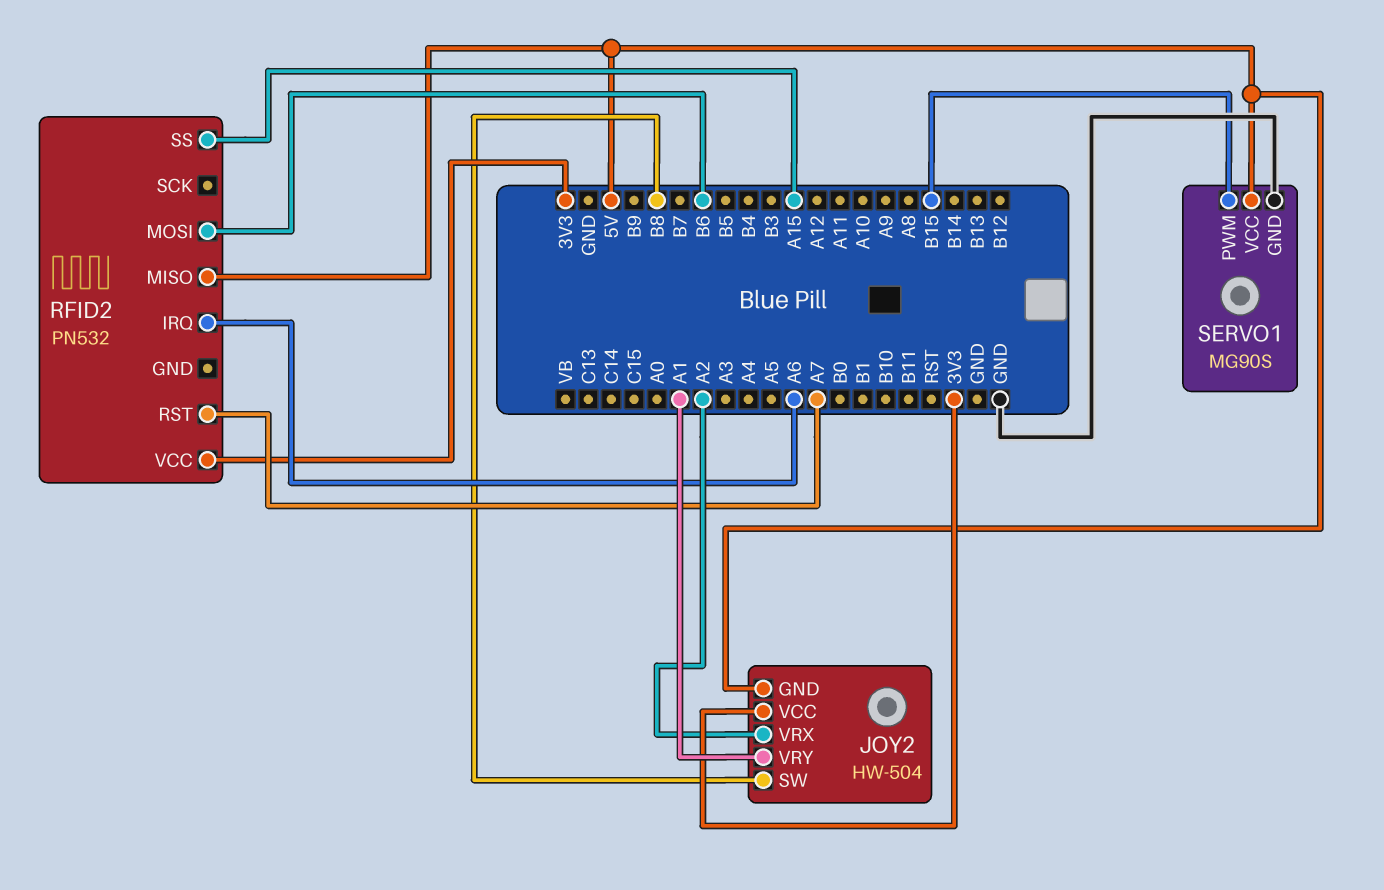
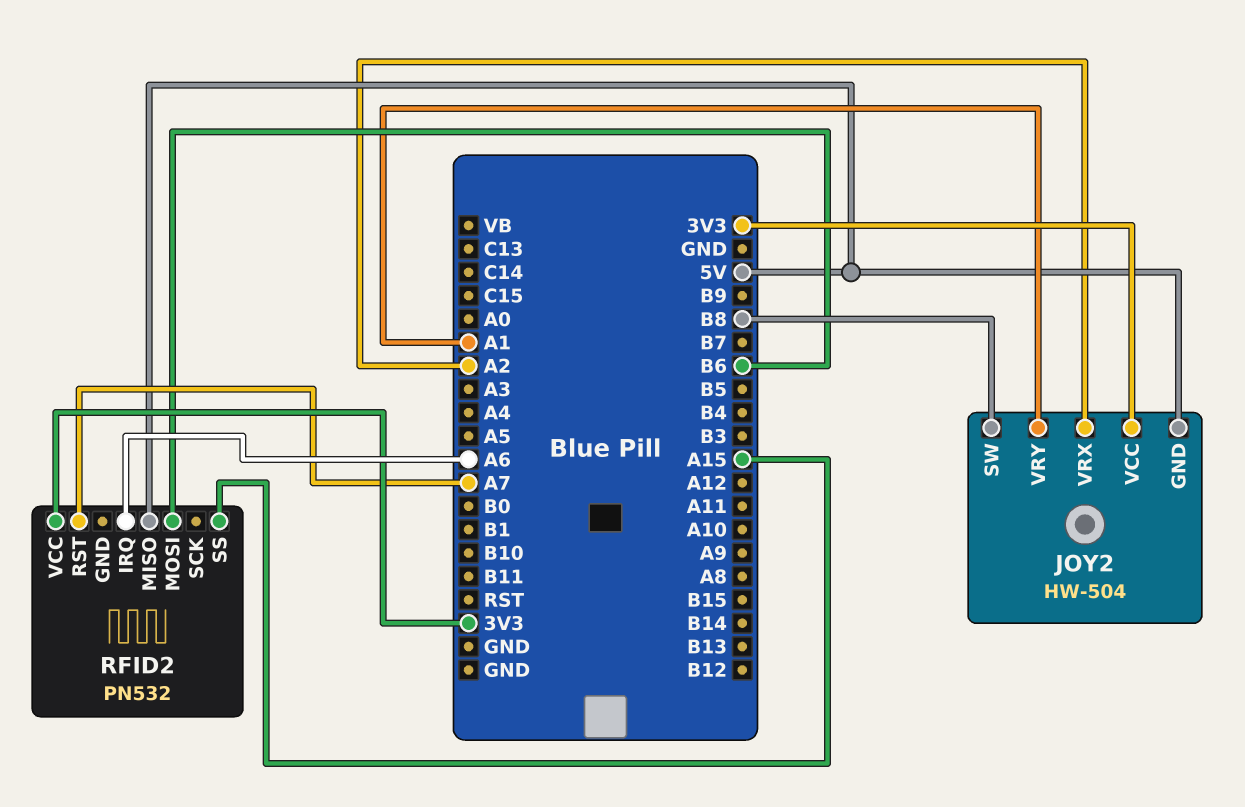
SERVO1: MG90S -> none
SERVO1 pin GND: GND -> none
SERVO1 pin PWM: B15 -> none
SERVO1 pin VCC: 5V -> none

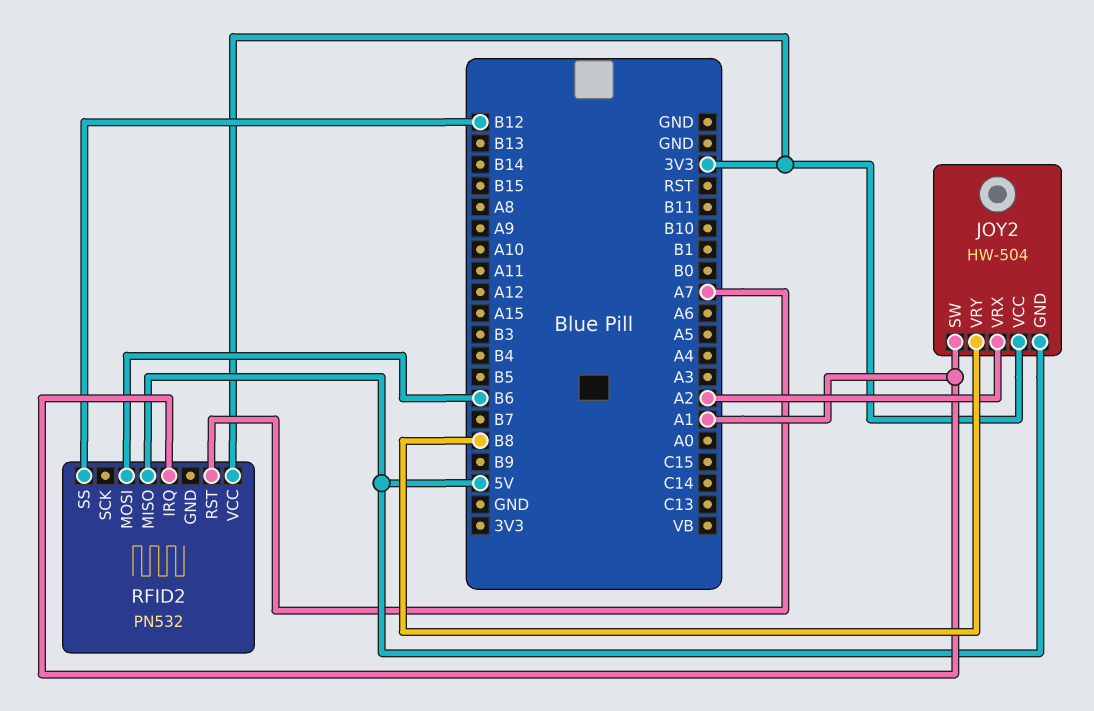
JOY2 pin SW: B8 -> A1
JOY2 pin VRY: A1 -> B8
RFID2 pin IRQ: A6 -> A1
RFID2 pin SS: A15 -> B12

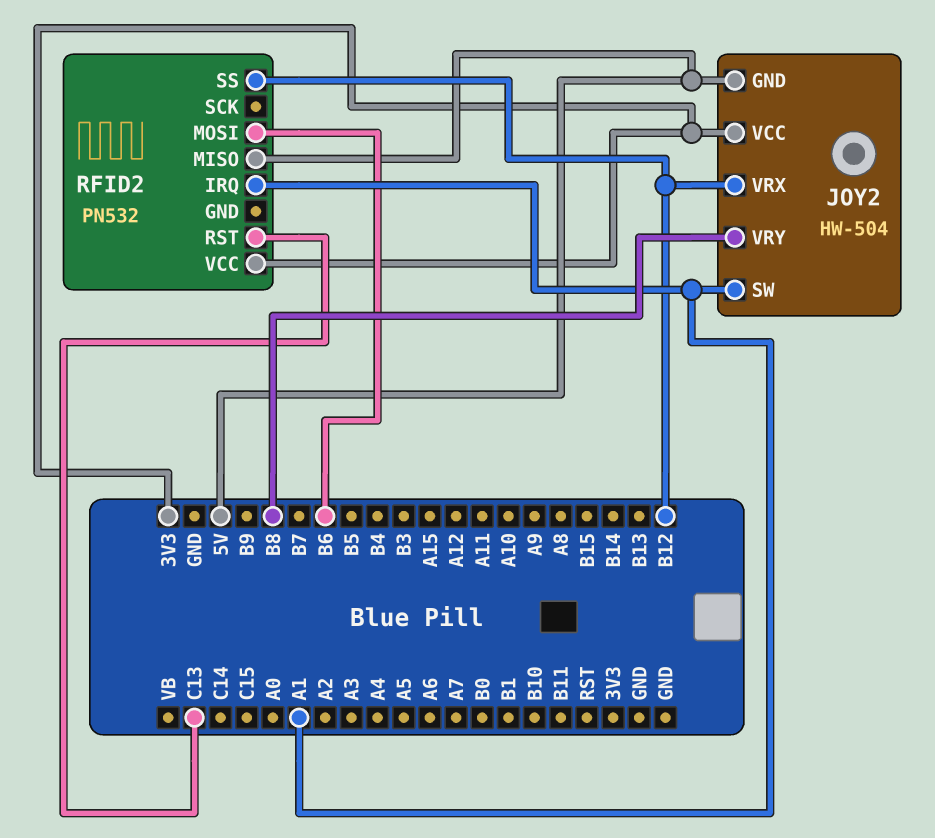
JOY2 pin VRX: A2 -> B12
RFID2 pin RST: A7 -> C13

